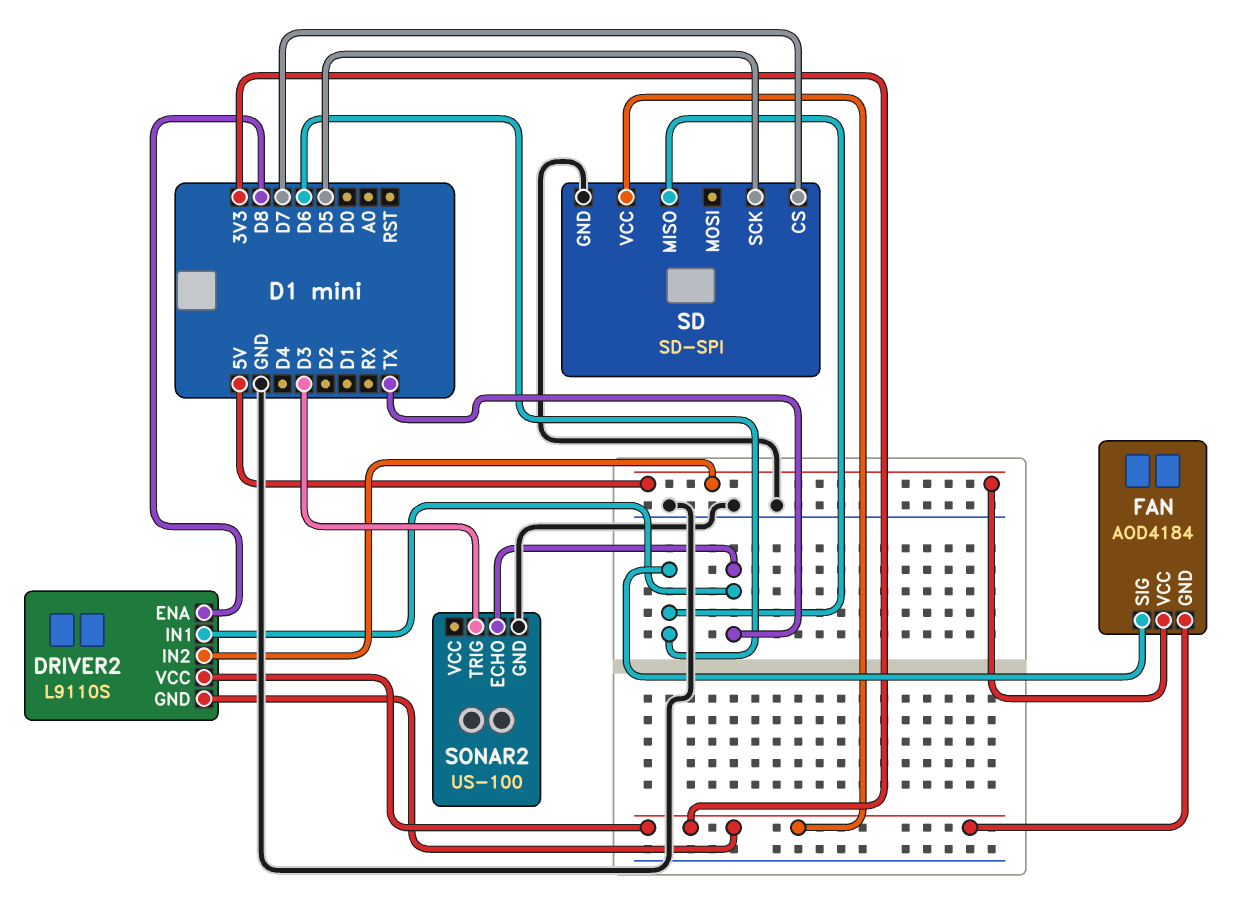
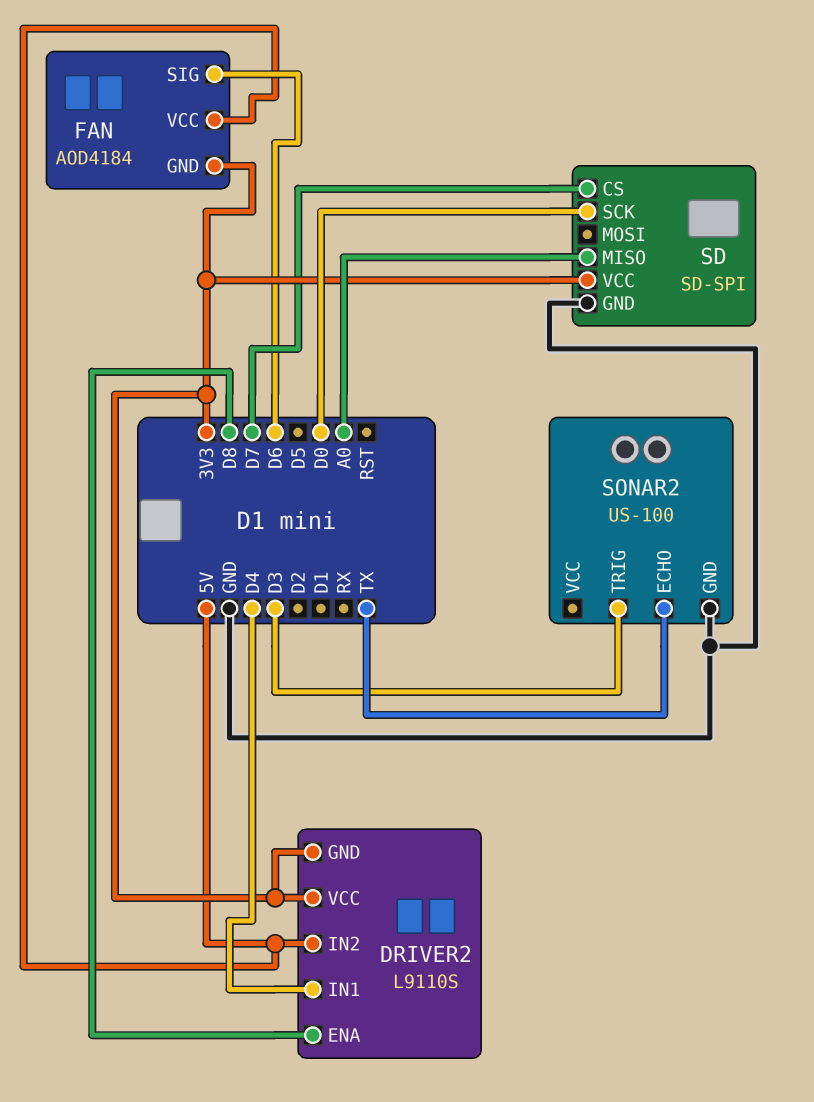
DRIVER2 pin IN1: TX -> D4
SD pin MISO: D6 -> A0
SD pin SCK: D5 -> D0

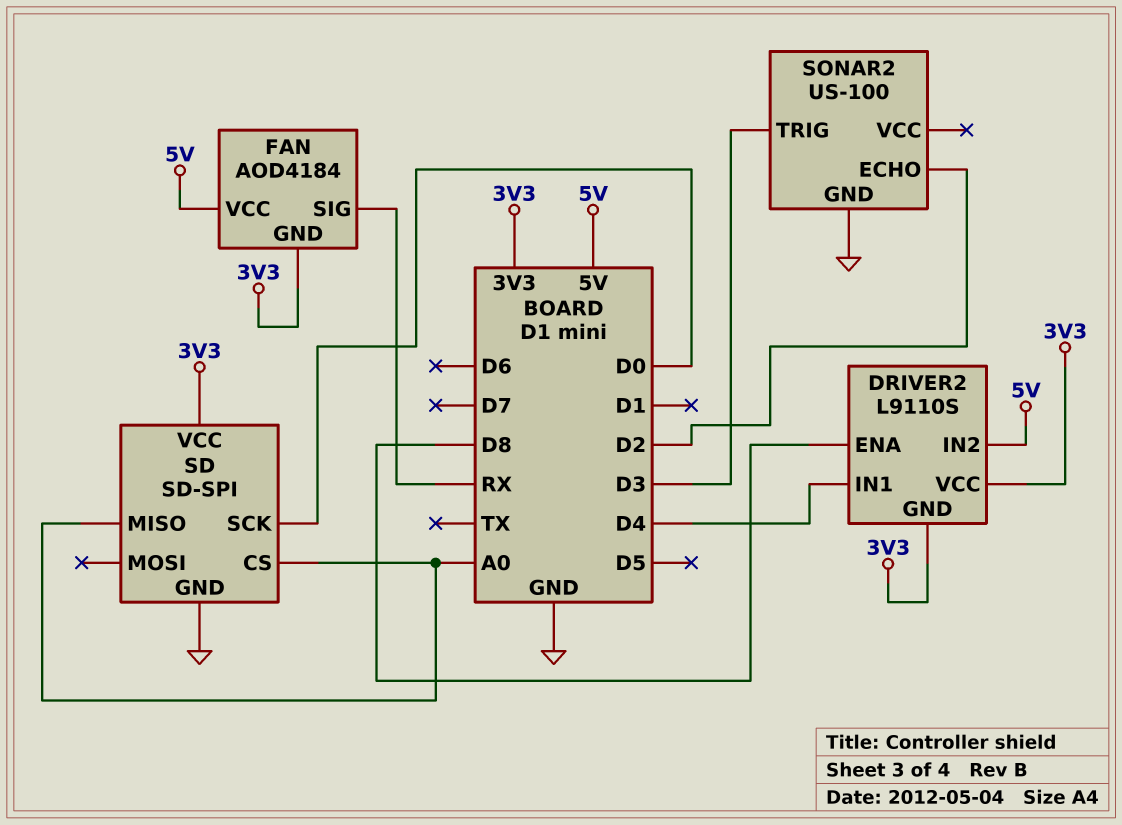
FAN pin SIG: D6 -> RX
SD pin CS: D7 -> A0
SONAR2 pin ECHO: TX -> D2

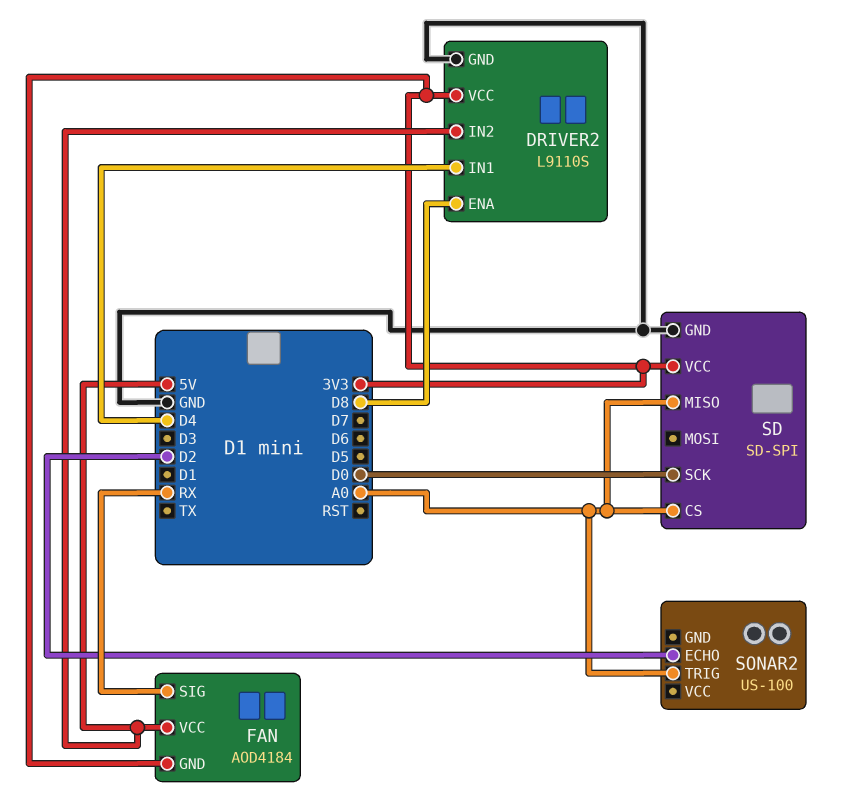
DRIVER2 pin GND: 3V3 -> GND
SONAR2 pin GND: GND -> none
SONAR2 pin TRIG: D3 -> A0

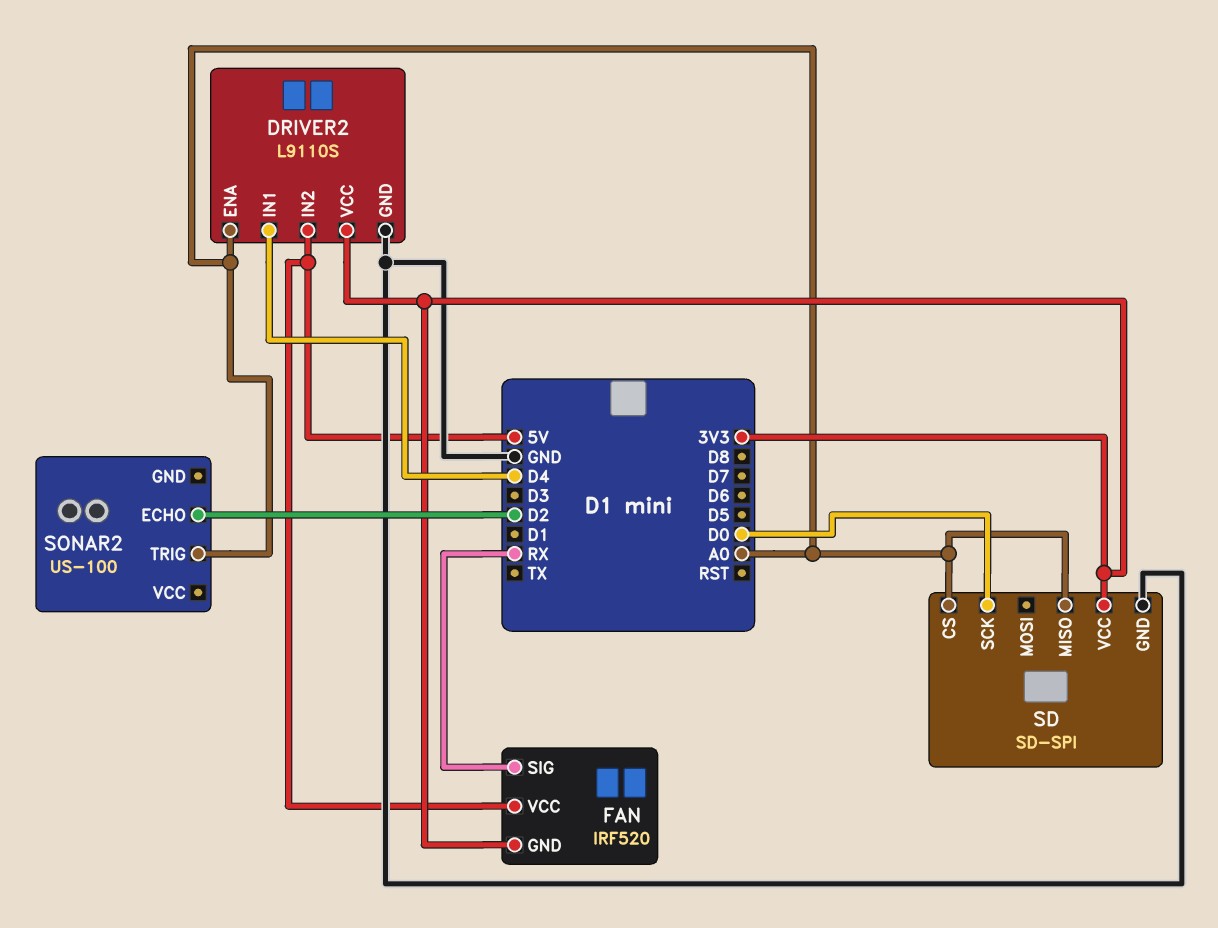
DRIVER2 pin ENA: D8 -> A0
FAN: AOD4184 -> IRF520

